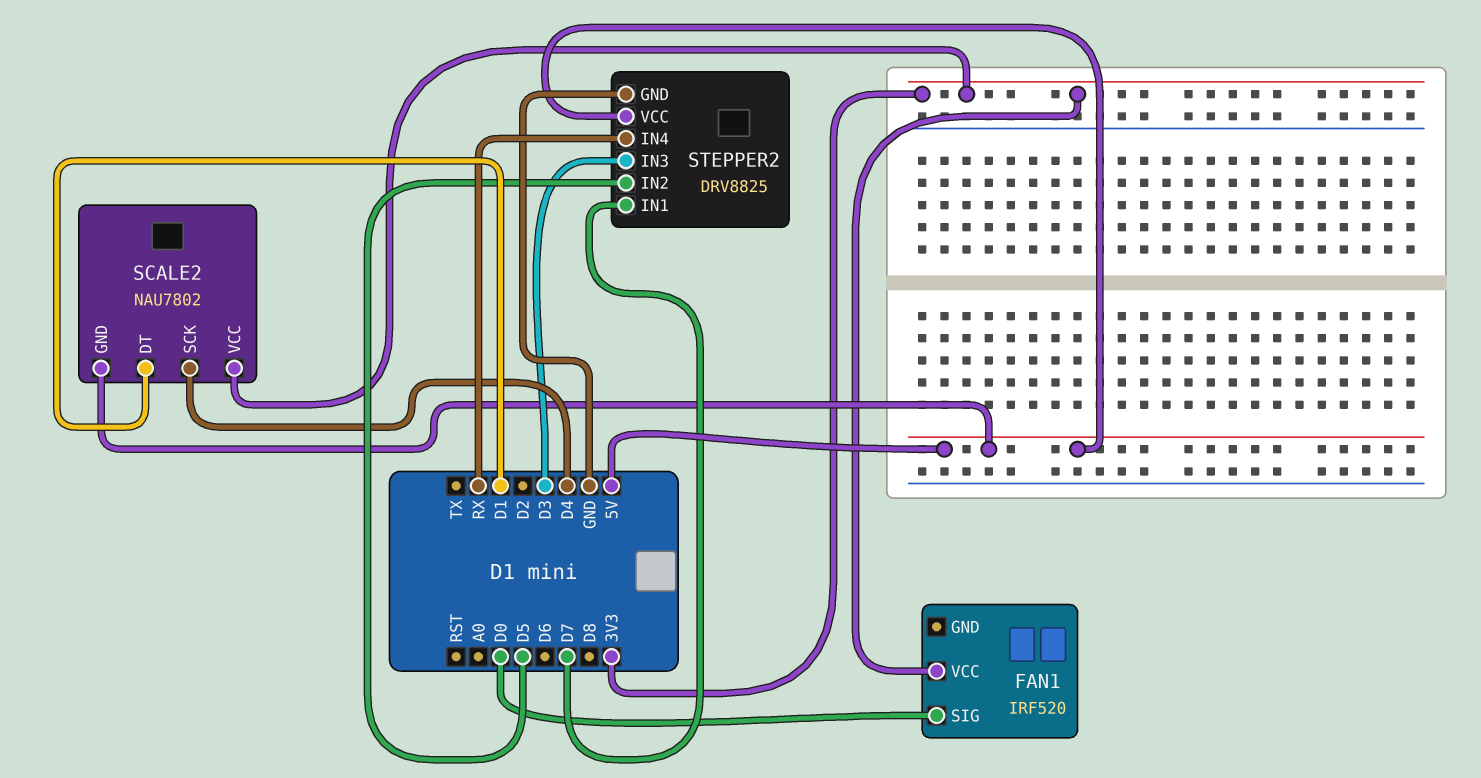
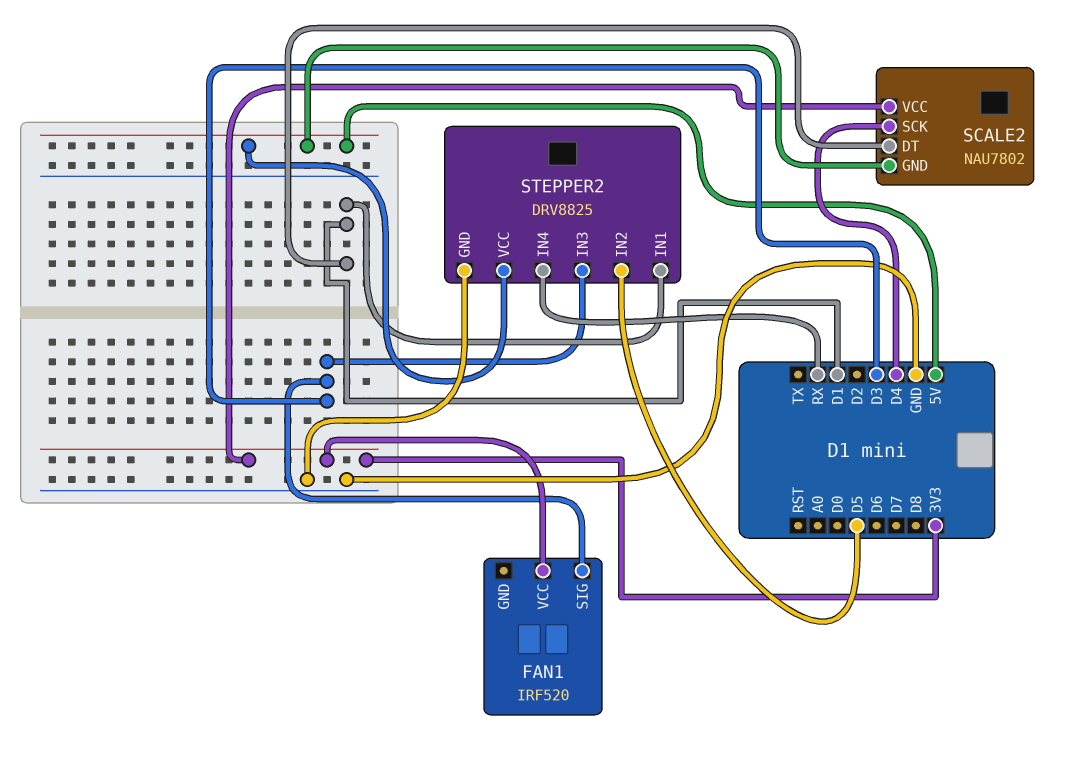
FAN1 pin SIG: D0 -> D3
STEPPER2 pin IN1: D7 -> D1

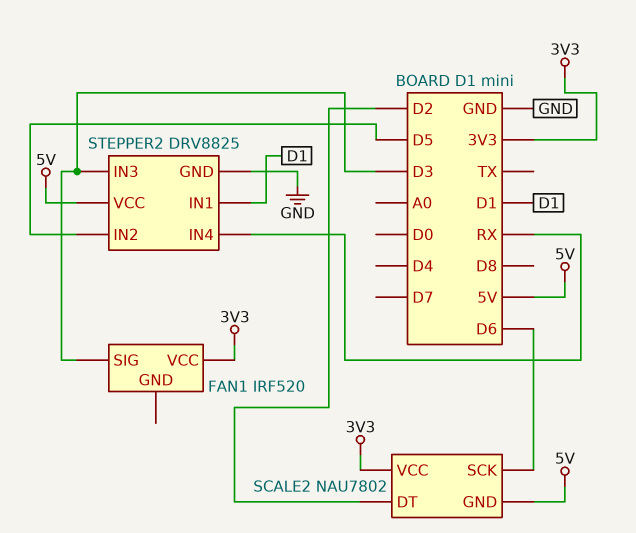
SCALE2 pin DT: D1 -> D2
SCALE2 pin SCK: D4 -> D6

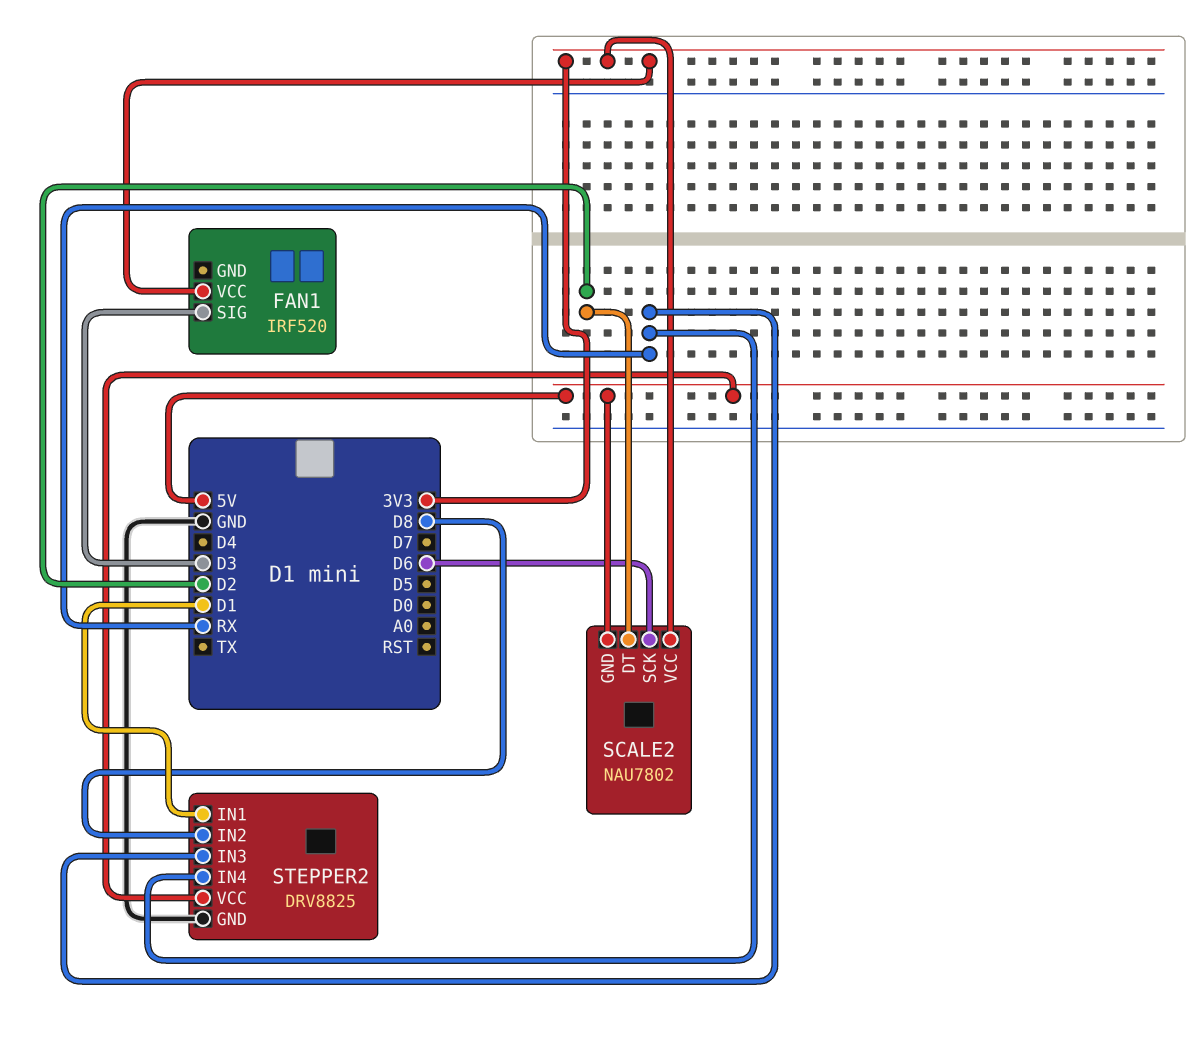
STEPPER2 pin IN2: D5 -> D8
STEPPER2 pin IN3: D3 -> RX

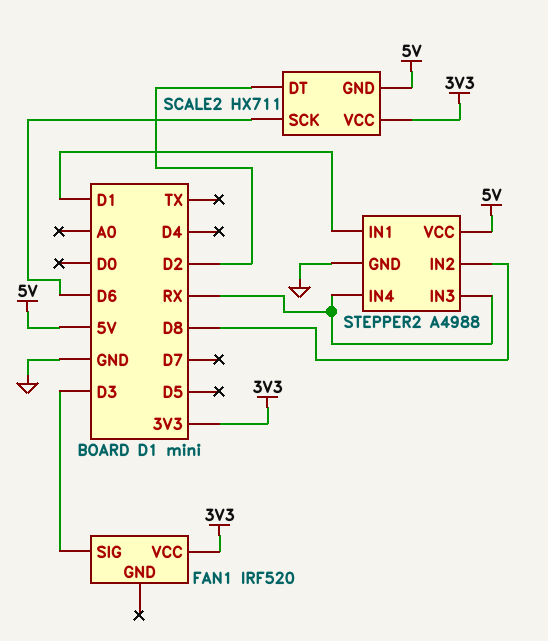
SCALE2: NAU7802 -> HX711
STEPPER2: DRV8825 -> A4988

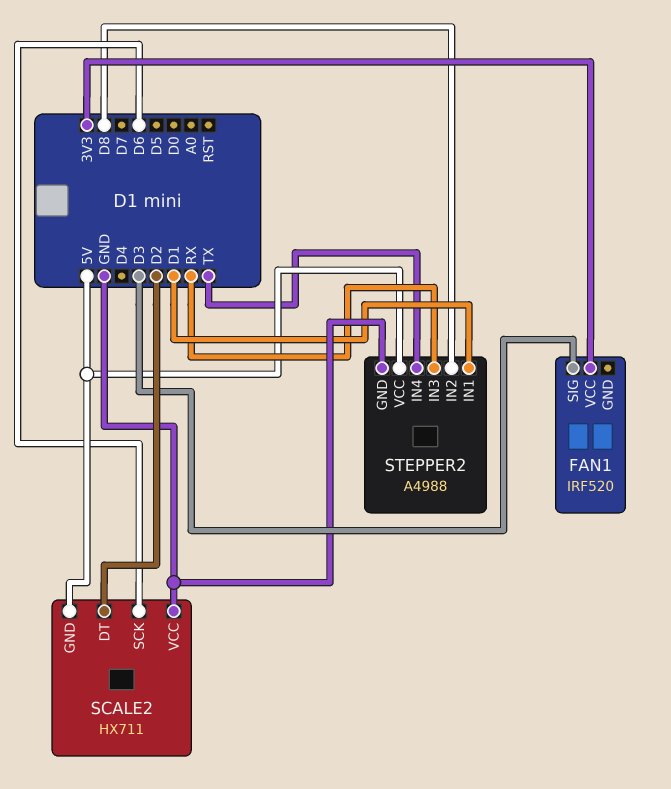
SCALE2 pin VCC: 3V3 -> GND
STEPPER2 pin IN4: RX -> TX

